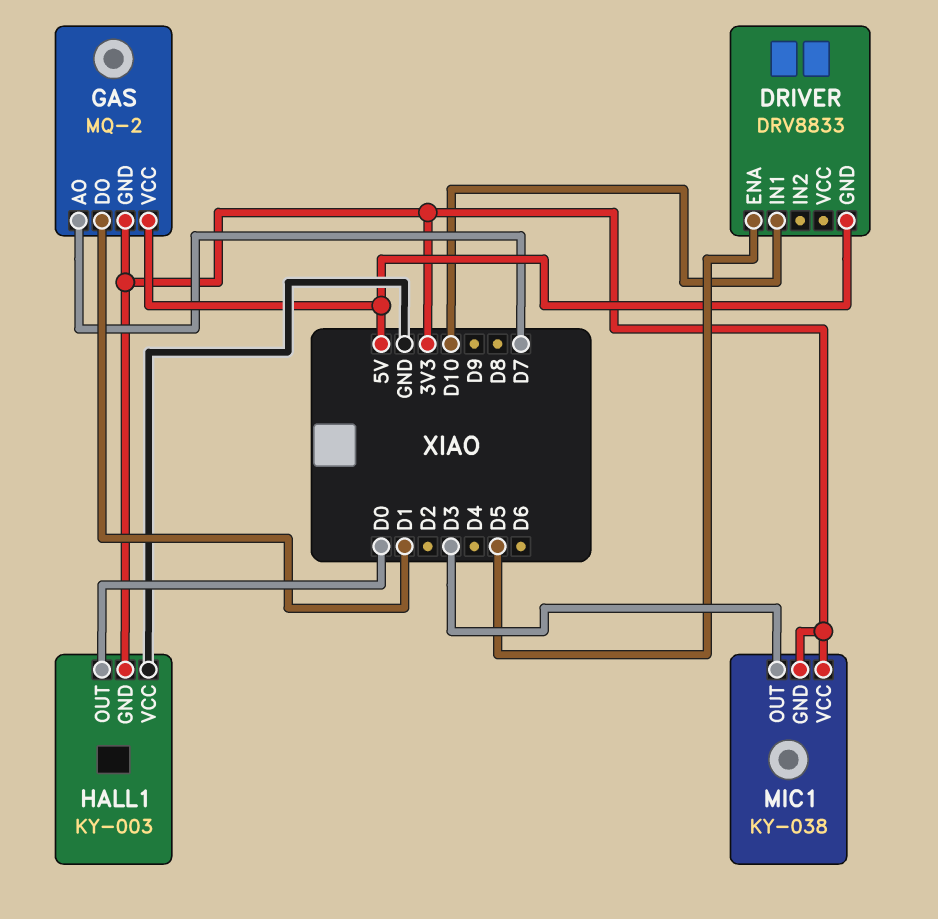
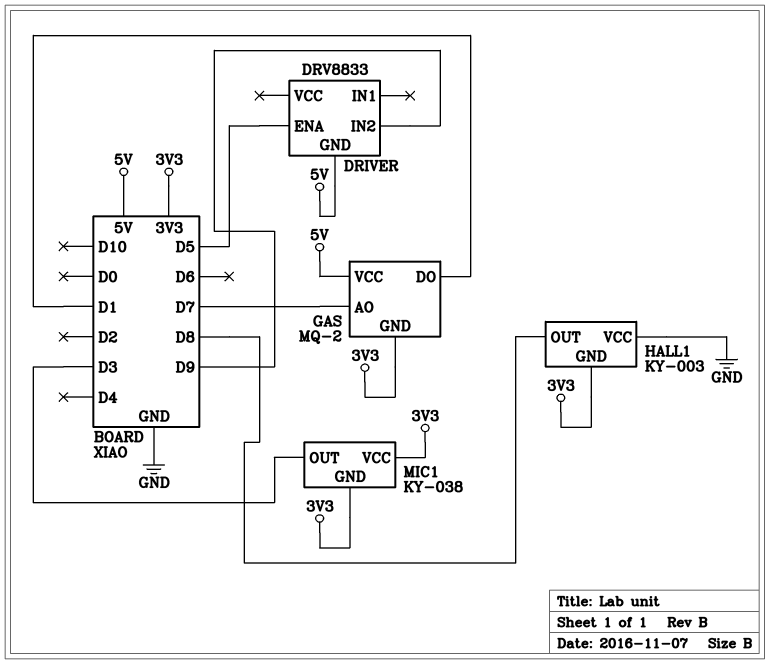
DRIVER pin IN1: D10 -> none
DRIVER pin IN2: none -> D9
HALL1 pin OUT: D0 -> D8

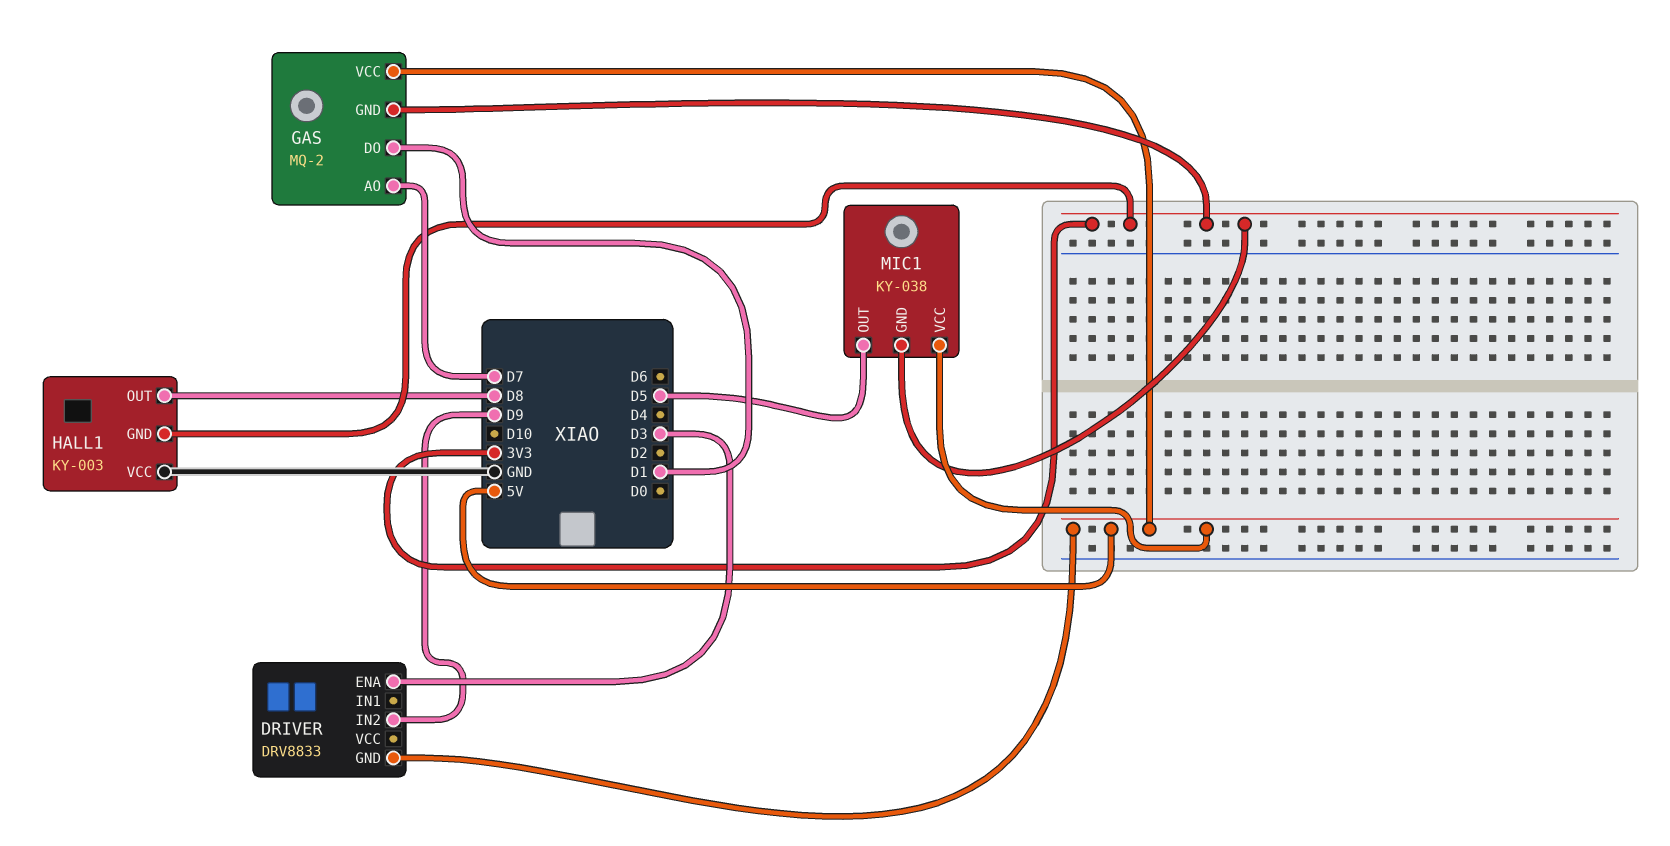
DRIVER pin ENA: D5 -> D3
MIC1 pin OUT: D3 -> D5
MIC1 pin VCC: 3V3 -> 5V

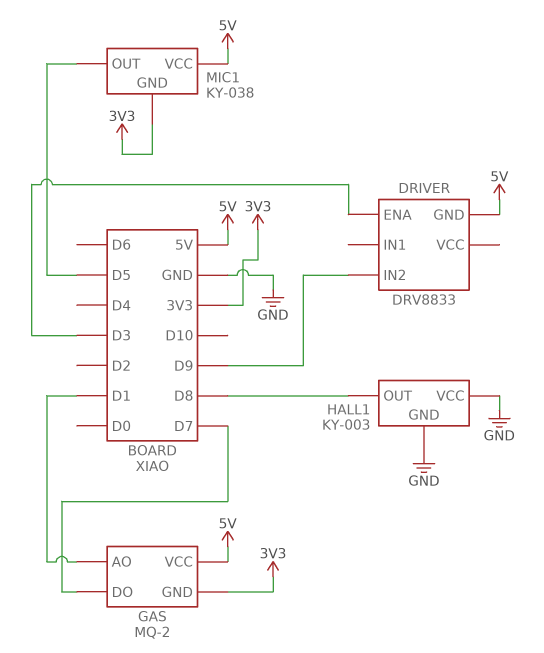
GAS pin AO: D7 -> D1
GAS pin DO: D1 -> D7
HALL1 pin GND: 3V3 -> GND

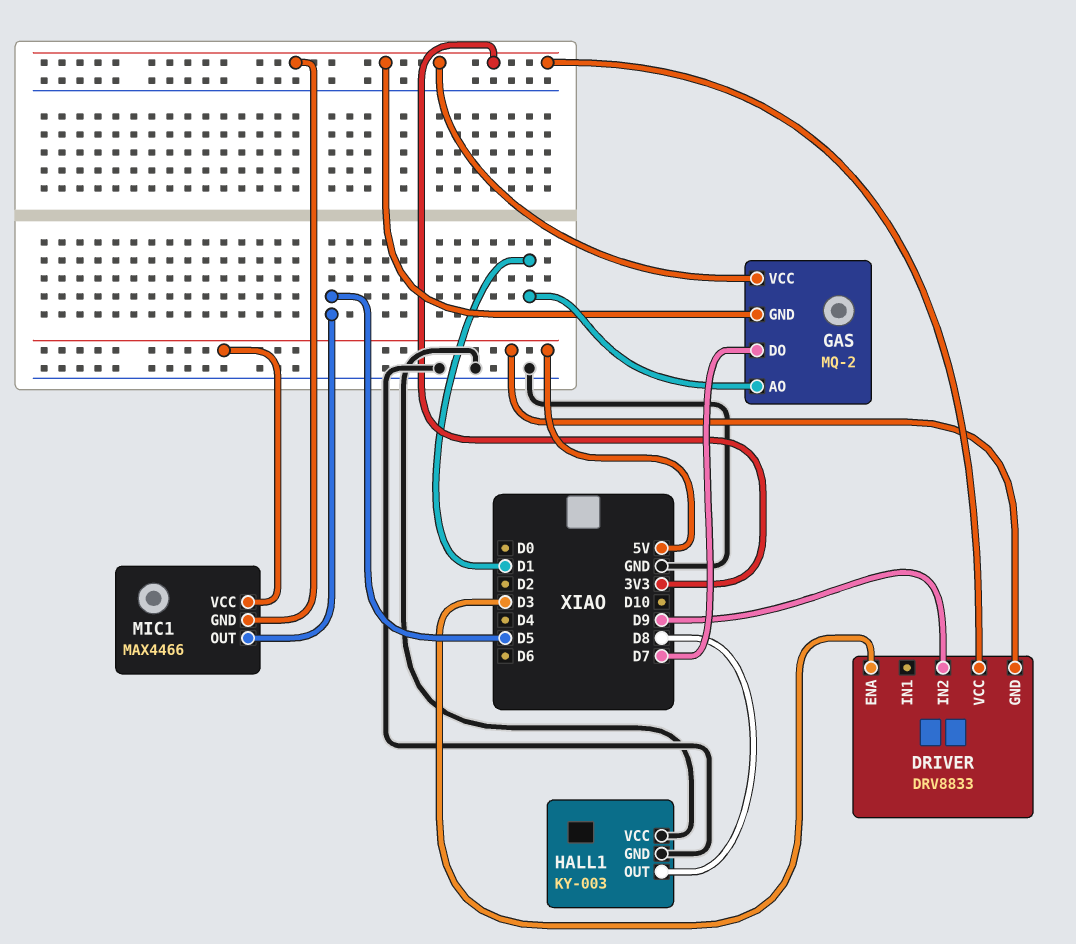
DRIVER pin VCC: none -> 3V3
GAS pin VCC: 5V -> 3V3
MIC1: KY-038 -> MAX4466

